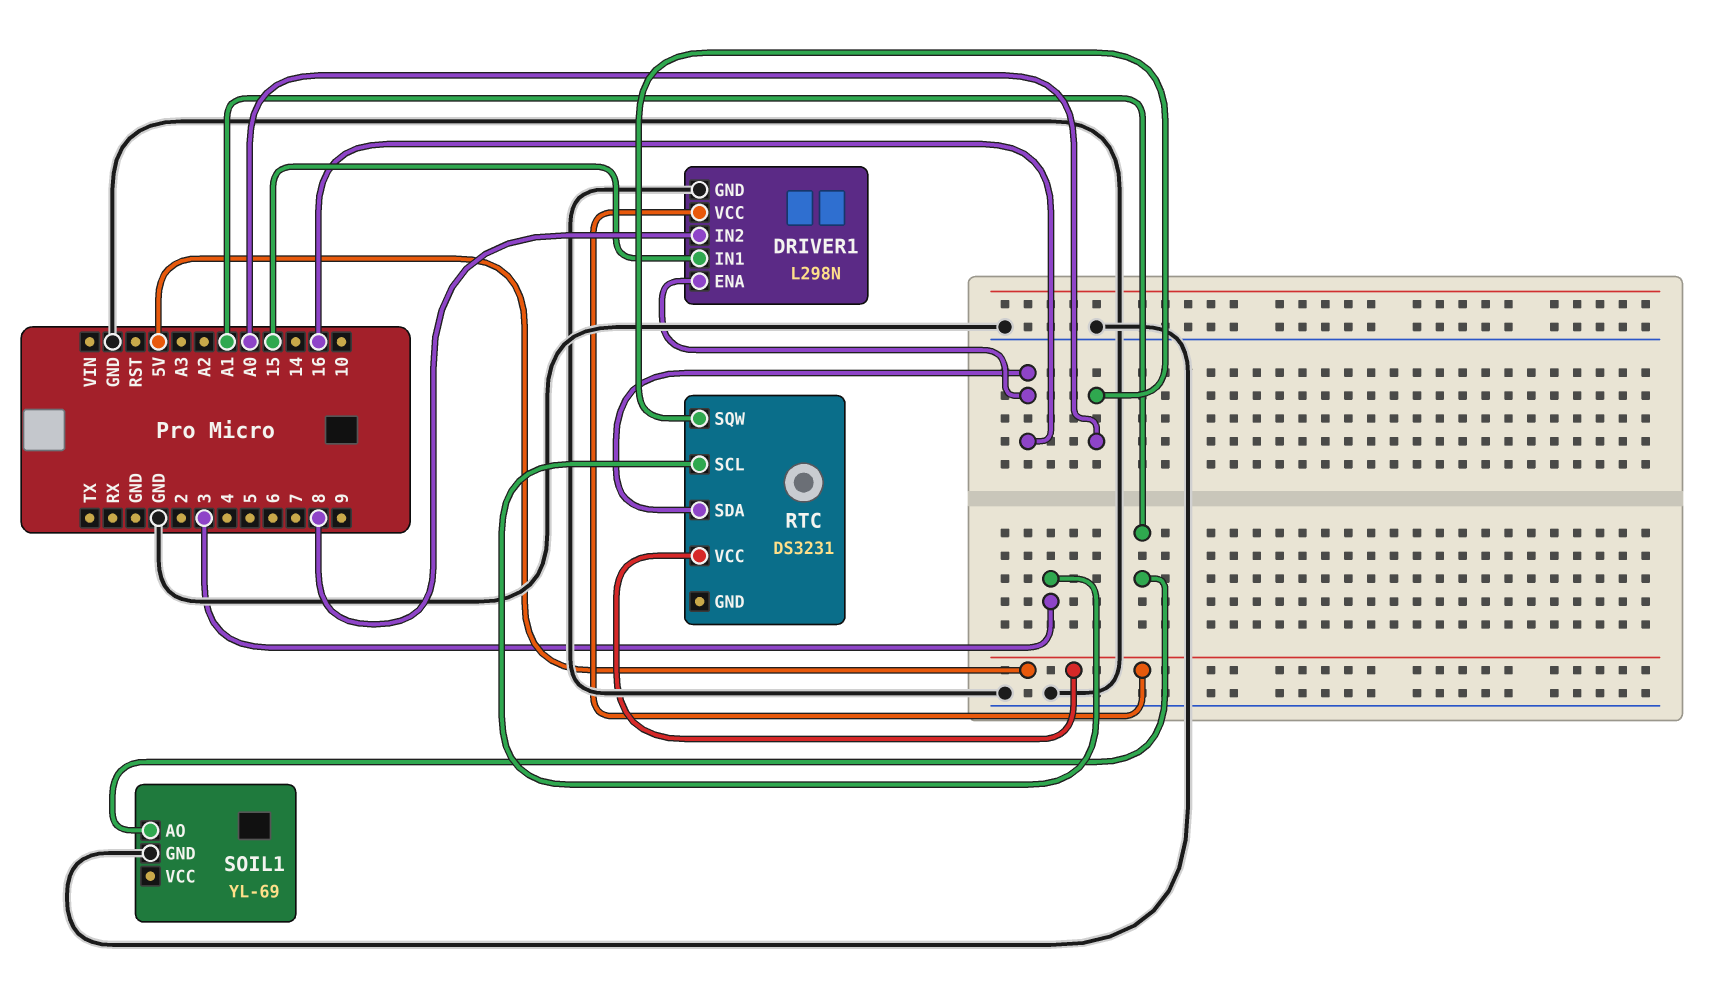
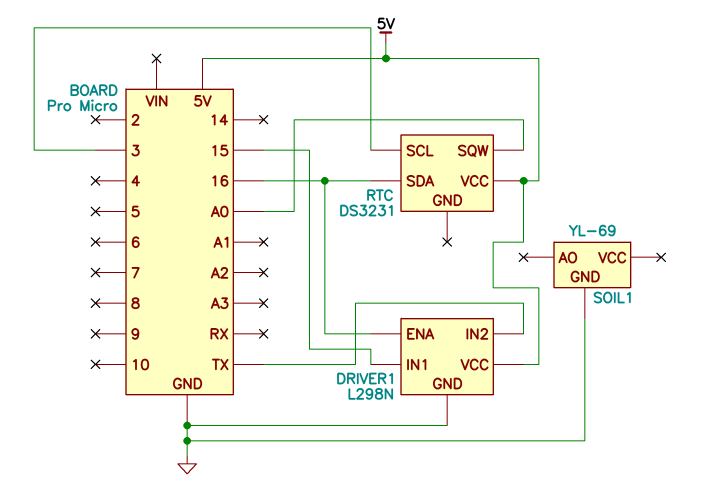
DRIVER1 pin IN2: 8 -> TX
SOIL1 pin AO: A1 -> none

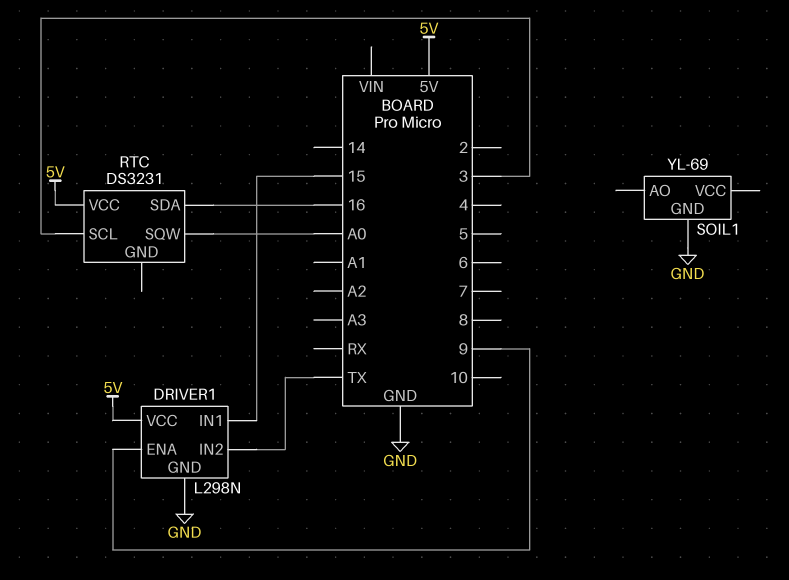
DRIVER1 pin ENA: 16 -> 9

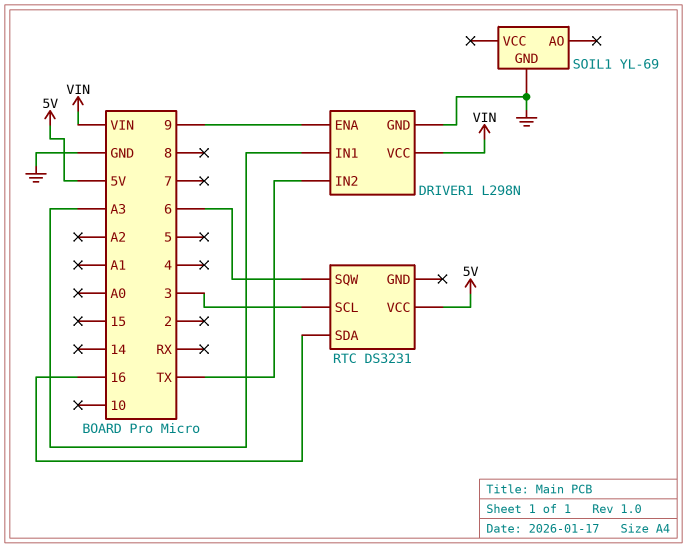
DRIVER1 pin IN1: 15 -> A3
DRIVER1 pin VCC: 5V -> VIN
RTC pin SQW: A0 -> 6

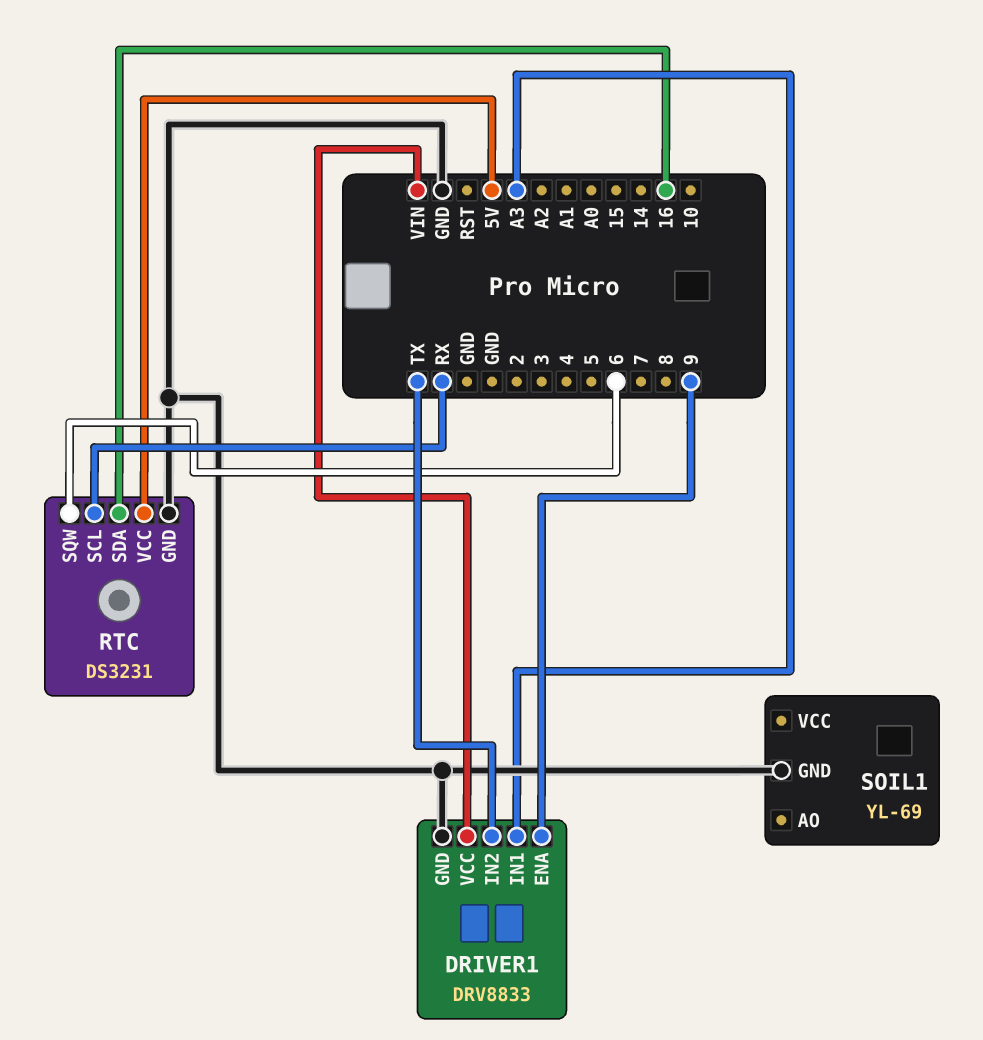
DRIVER1: L298N -> DRV8833
RTC pin GND: none -> GND
RTC pin SCL: 3 -> RX

